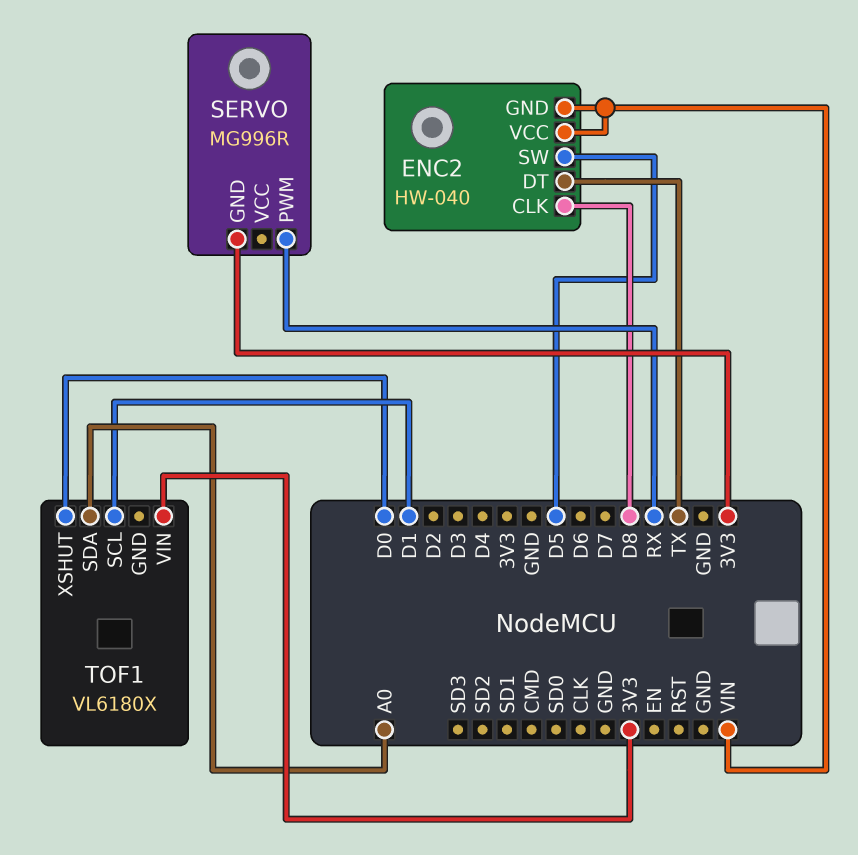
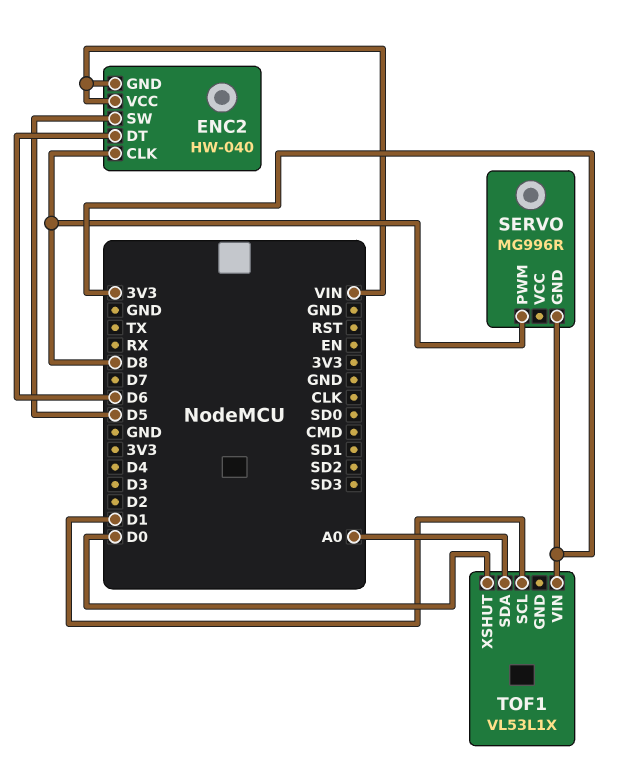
ENC2 pin DT: TX -> D6
SERVO pin PWM: RX -> D8
TOF1: VL6180X -> VL53L1X

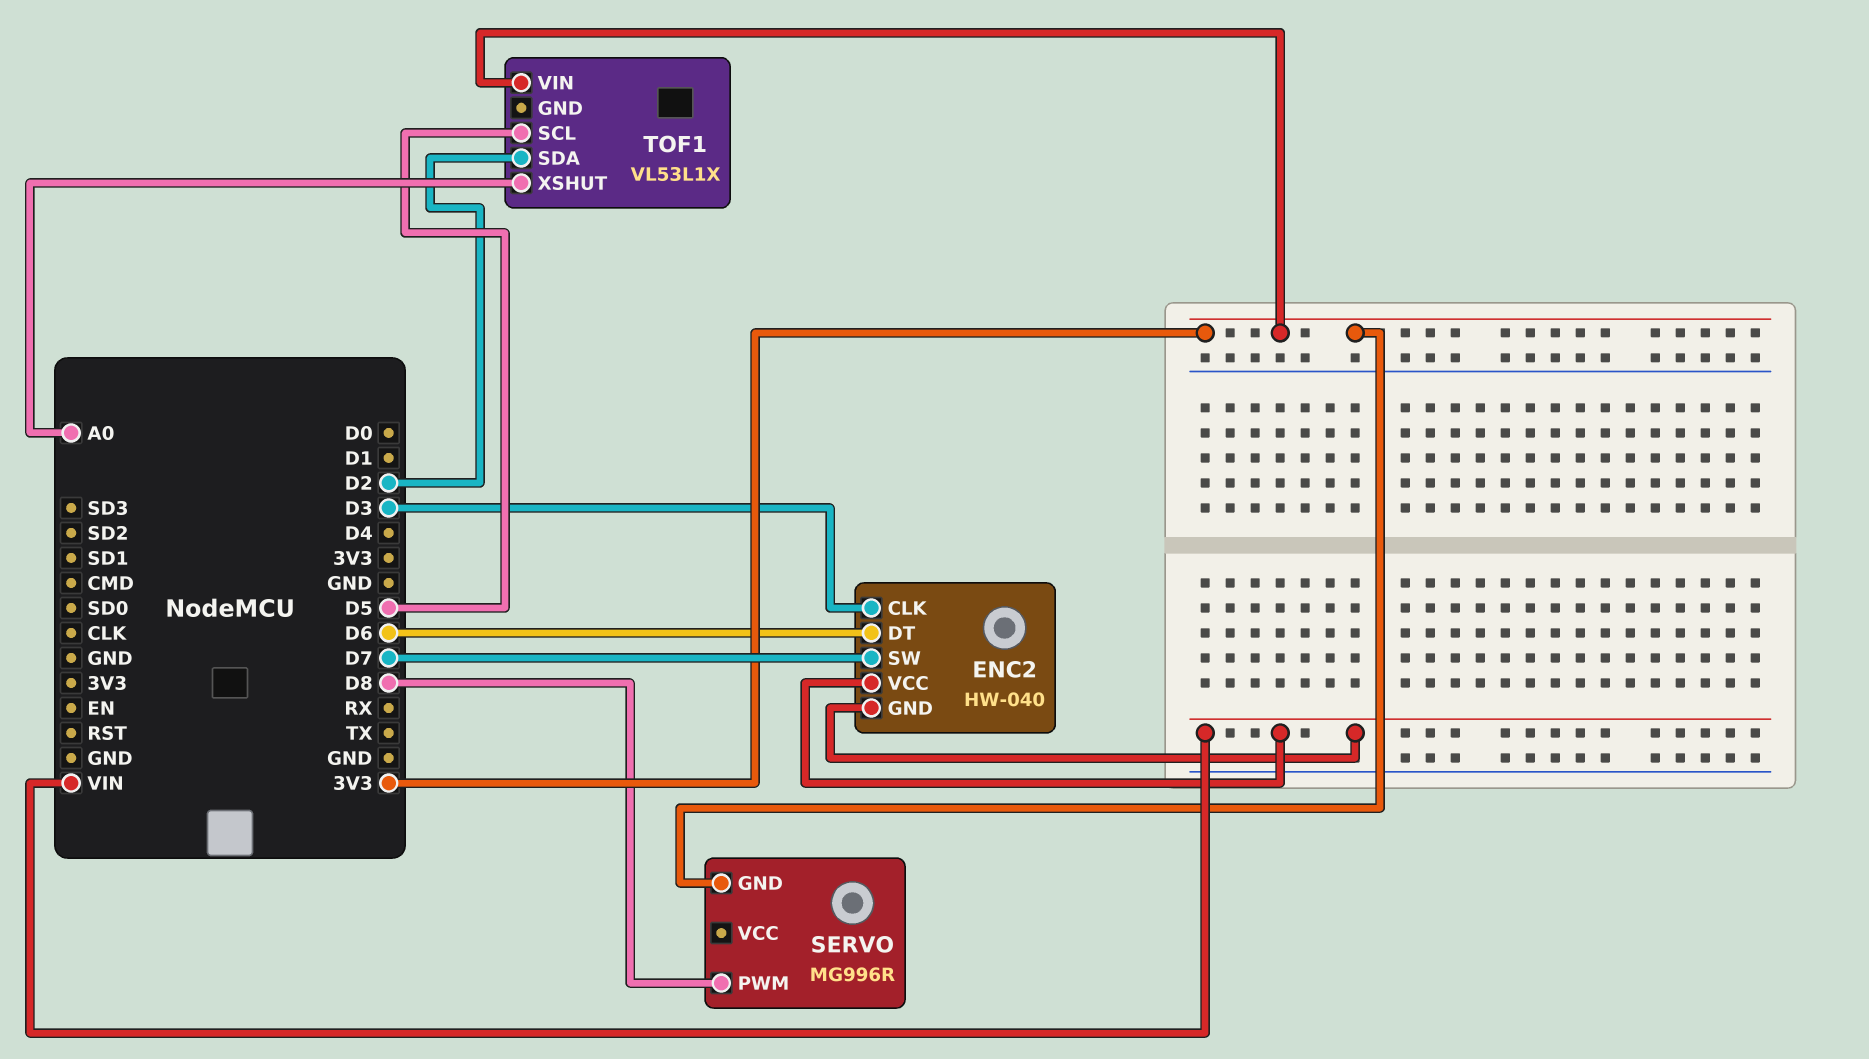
ENC2 pin CLK: D8 -> D3
ENC2 pin SW: D5 -> D7
TOF1 pin SCL: D1 -> D5
TOF1 pin SDA: A0 -> D2
TOF1 pin XSHUT: D0 -> A0

